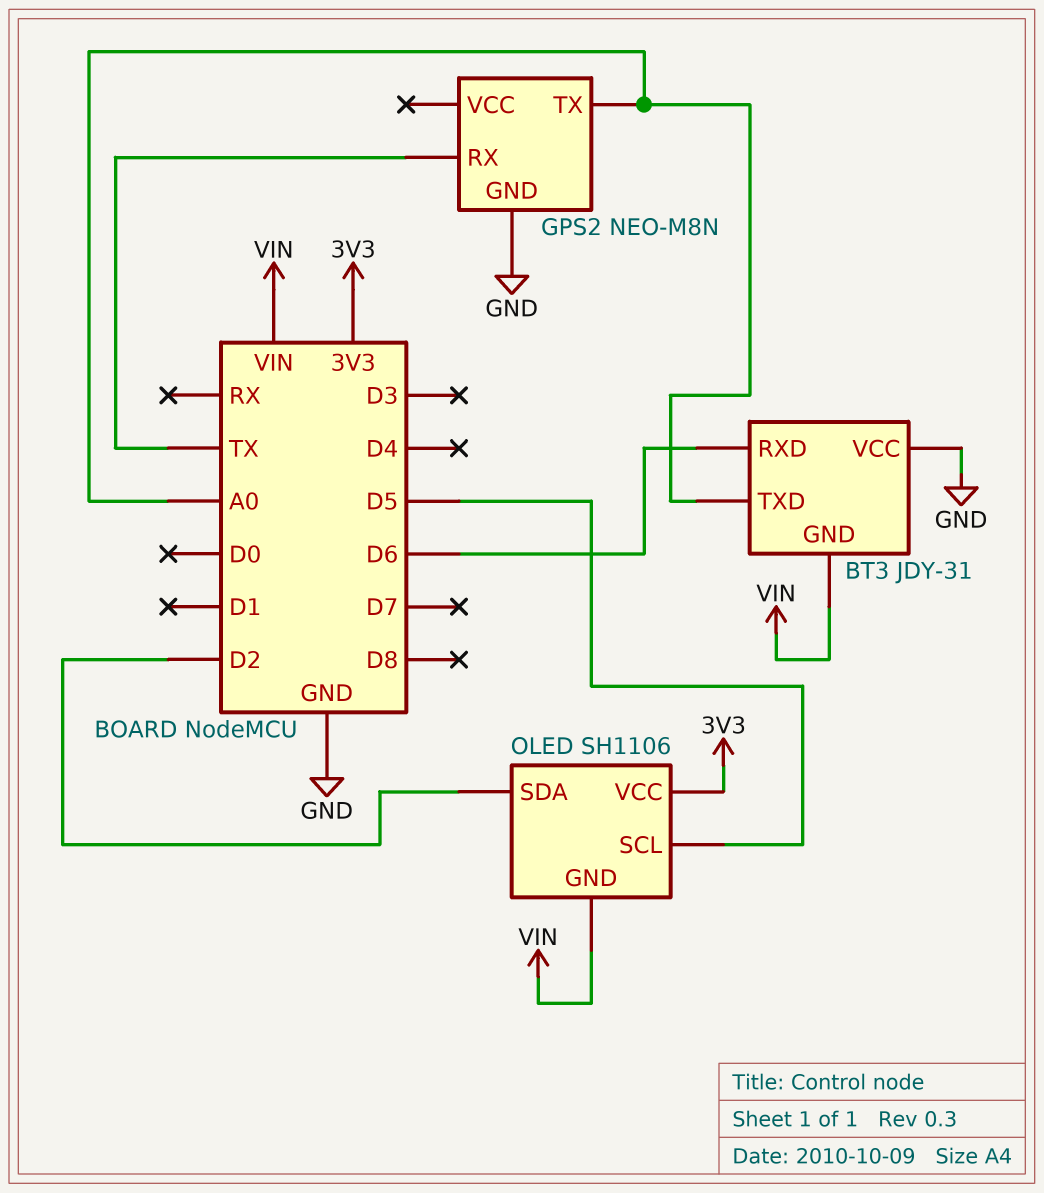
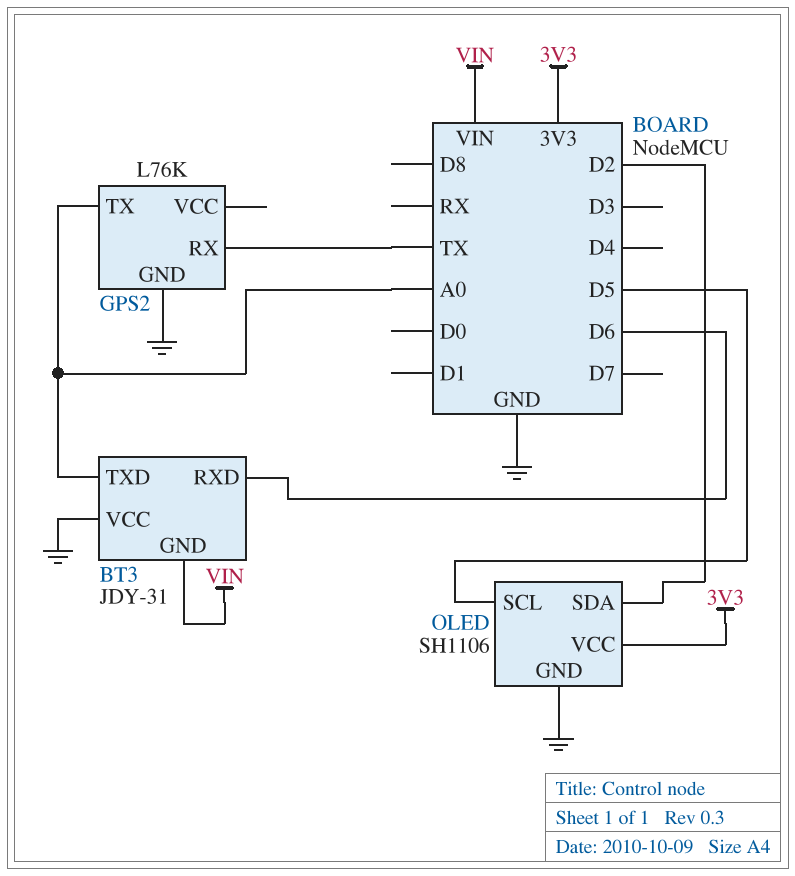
GPS2: NEO-M8N -> L76K
OLED pin GND: VIN -> GND

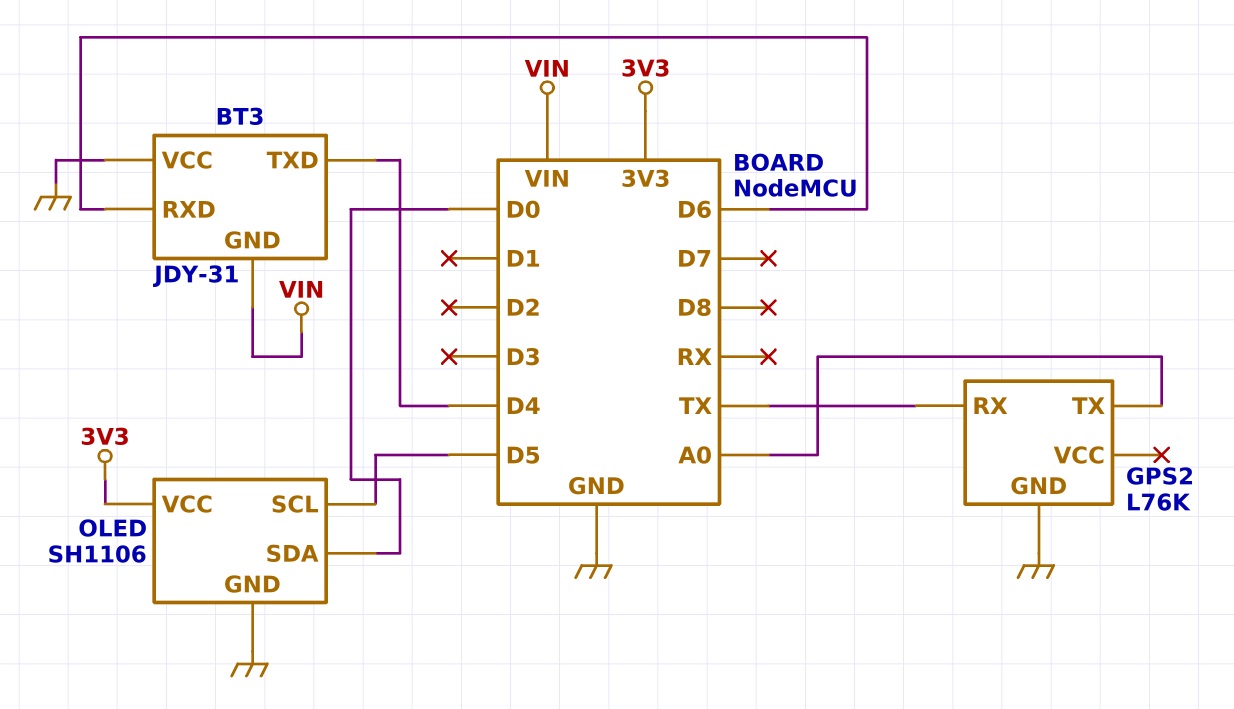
BT3 pin TXD: A0 -> D4
OLED pin SDA: D2 -> D0

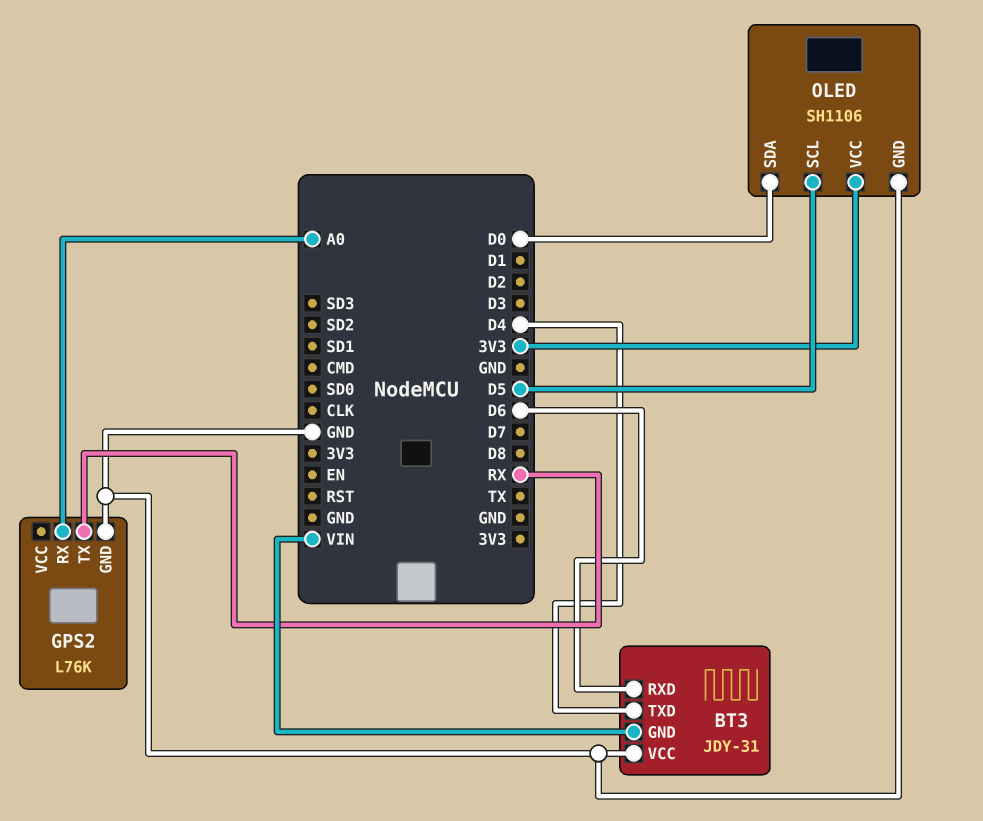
GPS2 pin RX: TX -> A0
GPS2 pin TX: A0 -> RX

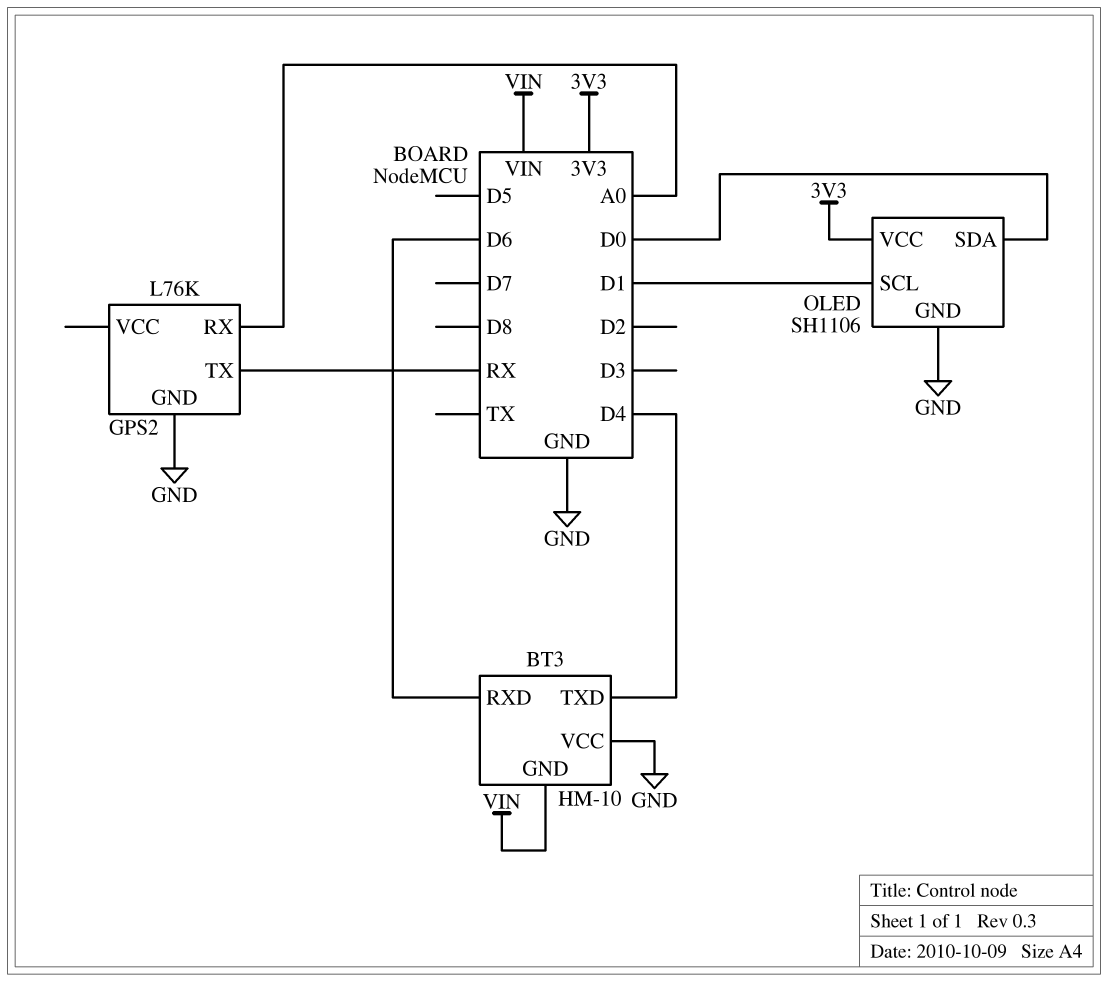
BT3: JDY-31 -> HM-10
OLED pin SCL: D5 -> D1

